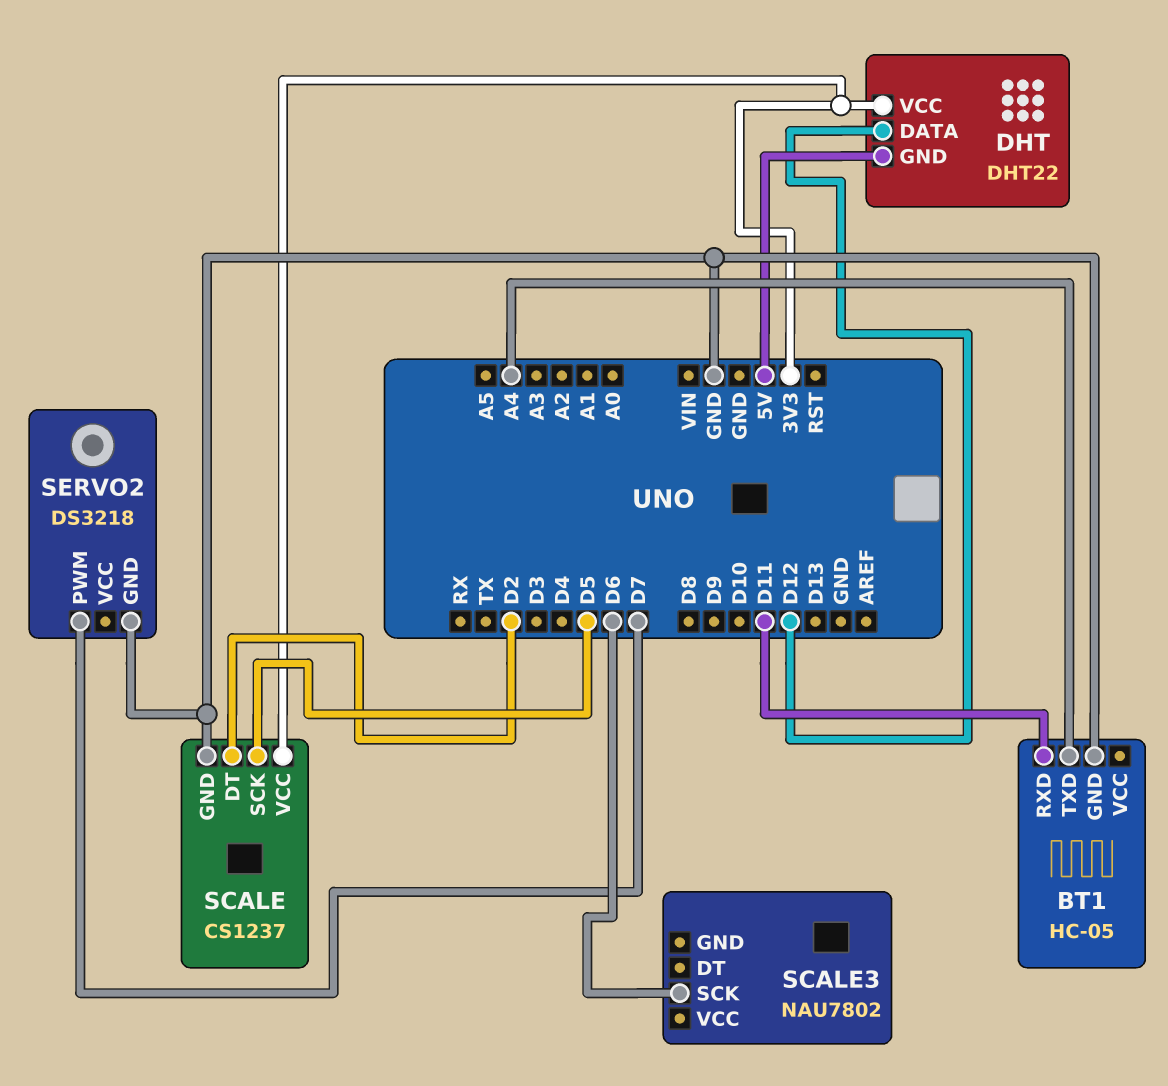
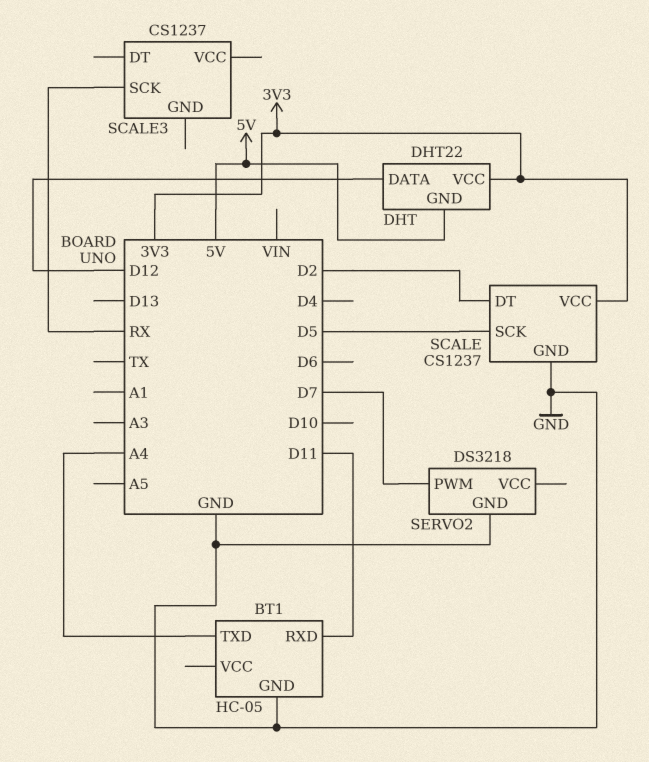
SCALE3: NAU7802 -> CS1237
SCALE3 pin SCK: D6 -> RX

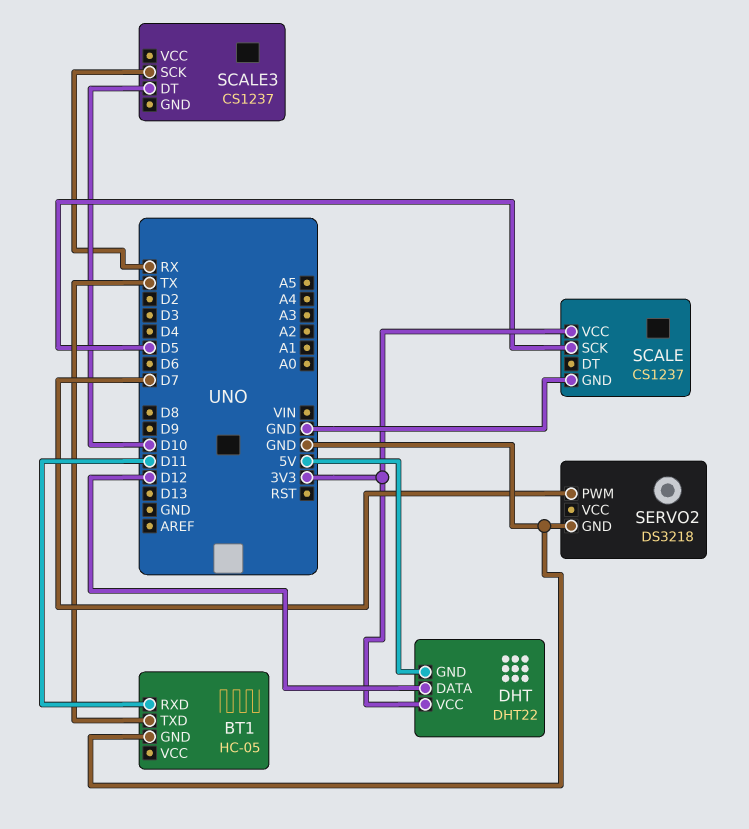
BT1 pin TXD: A4 -> TX
SCALE pin DT: D2 -> none
SCALE3 pin DT: none -> D10

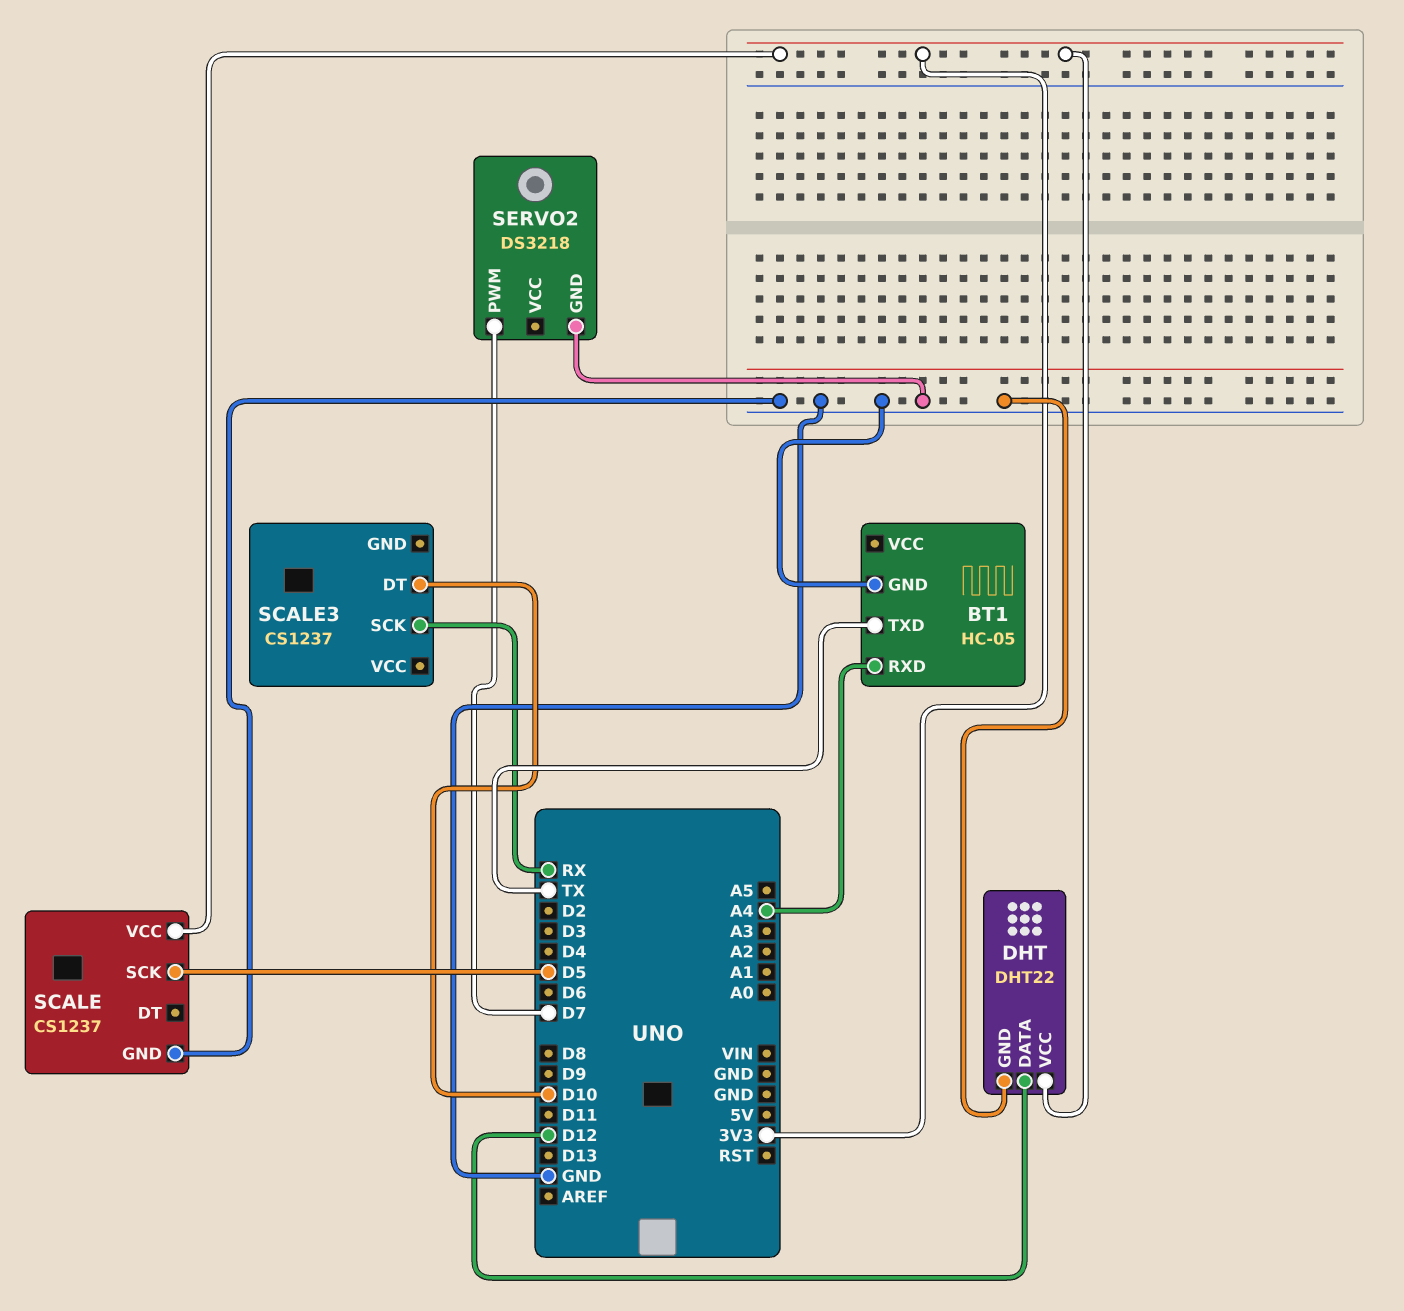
BT1 pin RXD: D11 -> A4
DHT pin GND: 5V -> GND

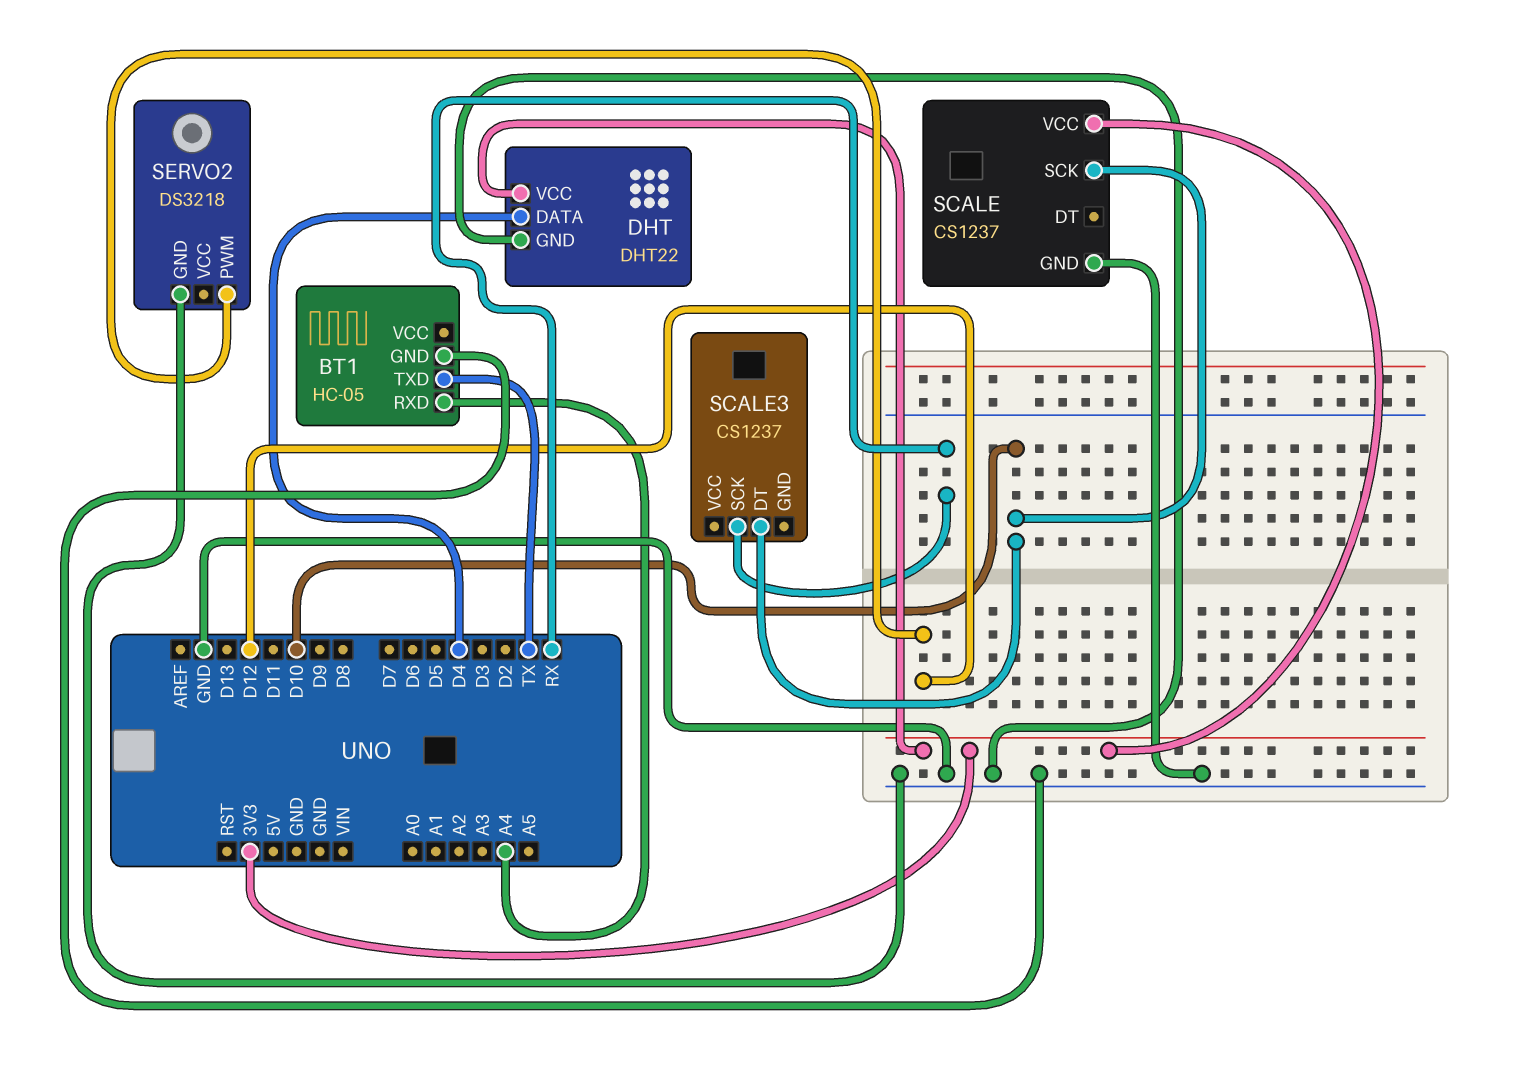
DHT pin DATA: D12 -> D4
SCALE pin SCK: D5 -> D10
SERVO2 pin PWM: D7 -> D12

